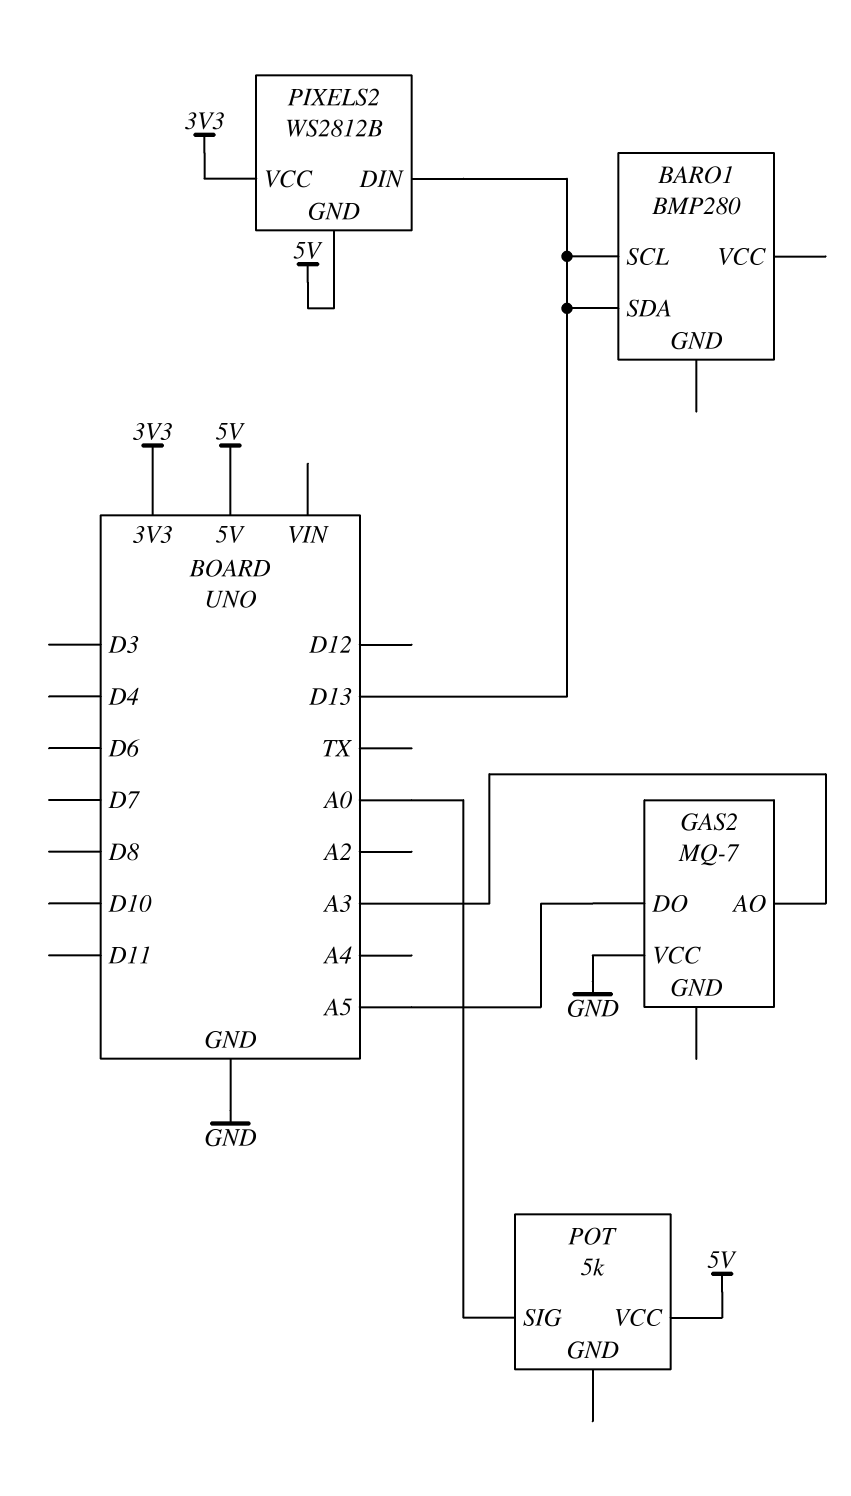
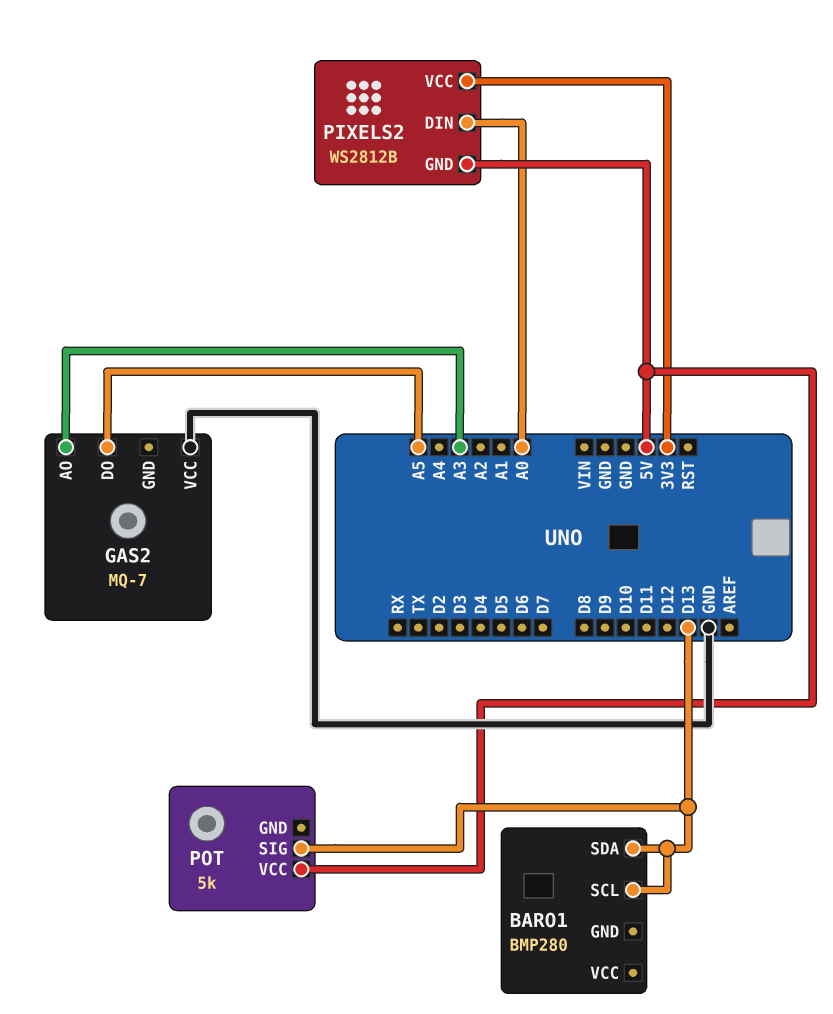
PIXELS2 pin DIN: D13 -> A0
POT pin SIG: A0 -> D13

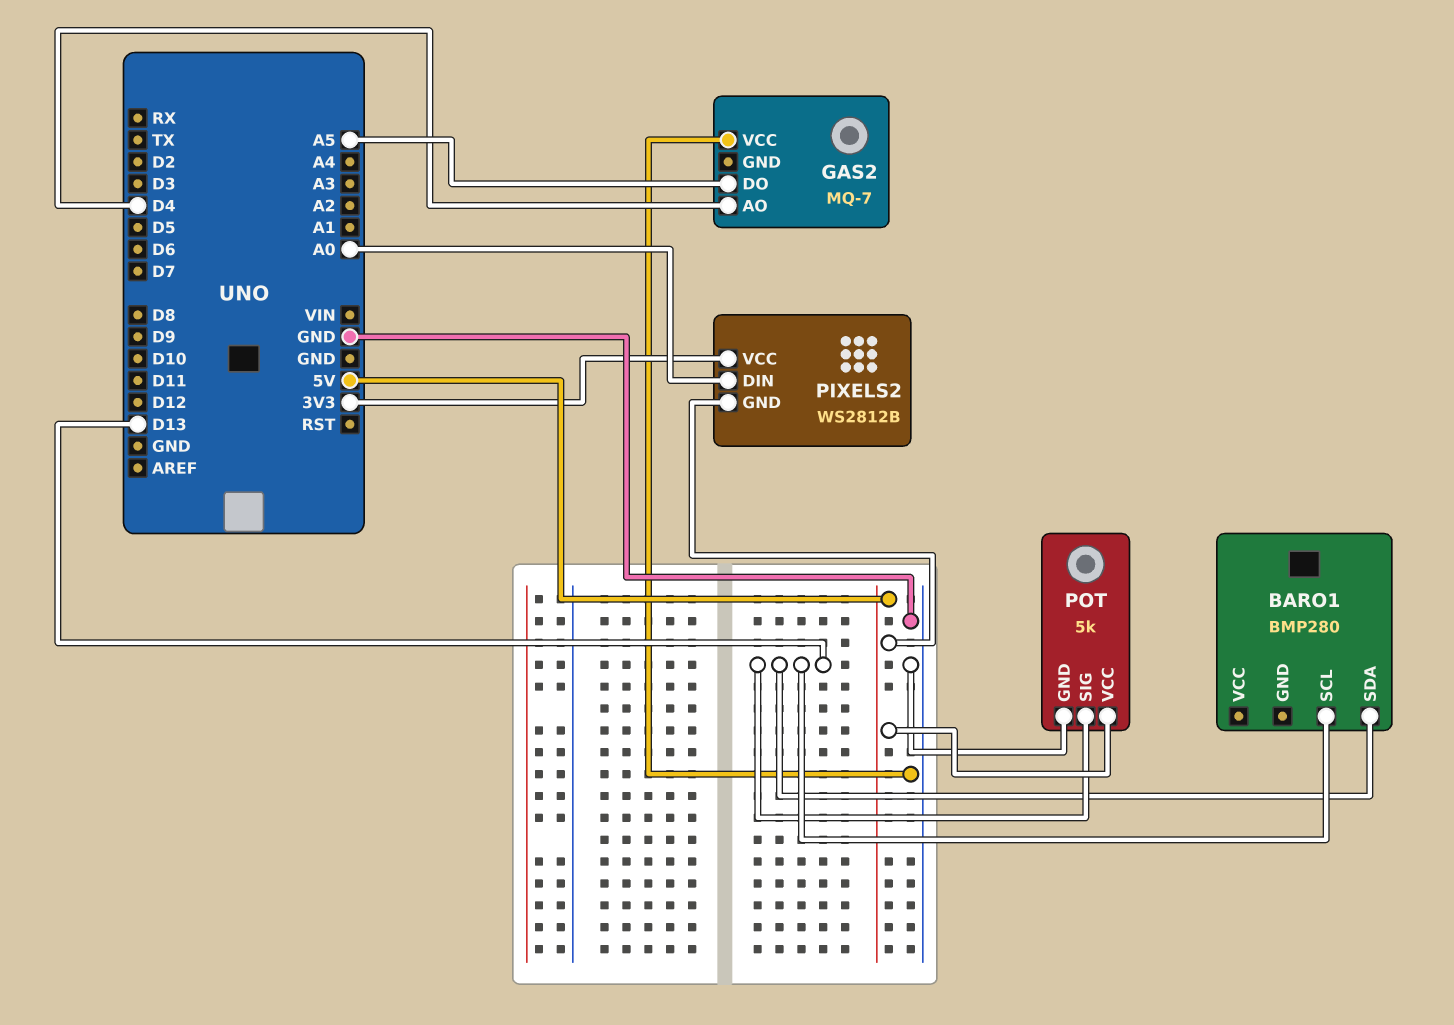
GAS2 pin AO: A3 -> D4
POT pin GND: none -> GND

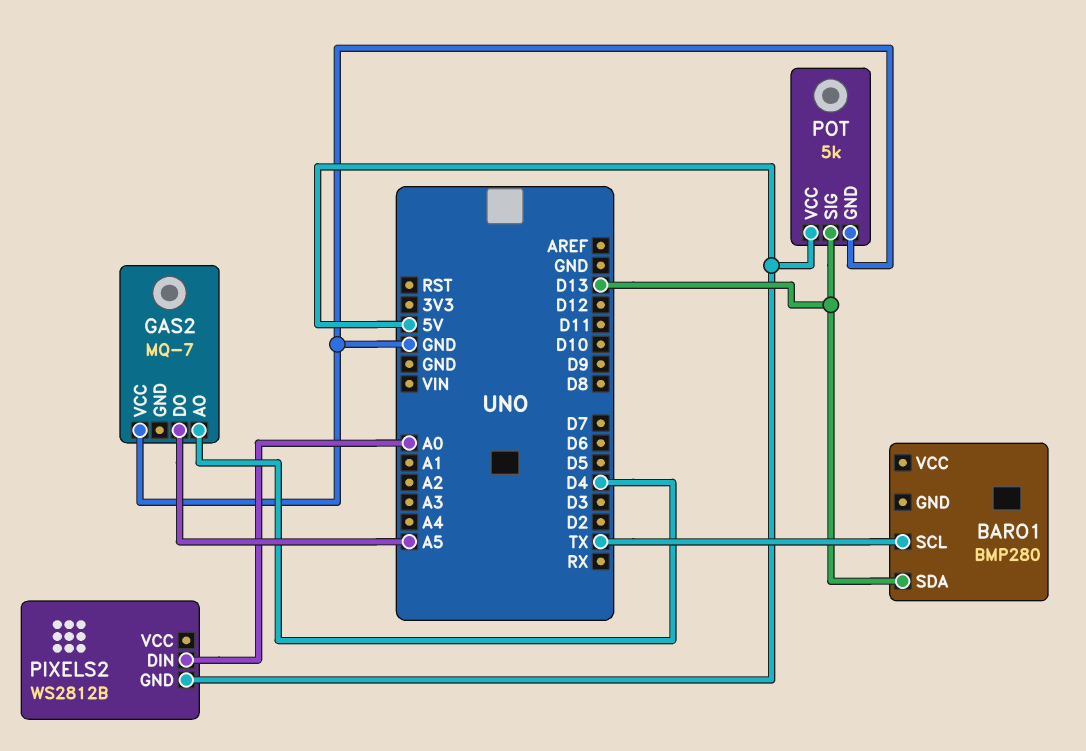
BARO1 pin SCL: D13 -> TX
PIXELS2 pin VCC: 3V3 -> none

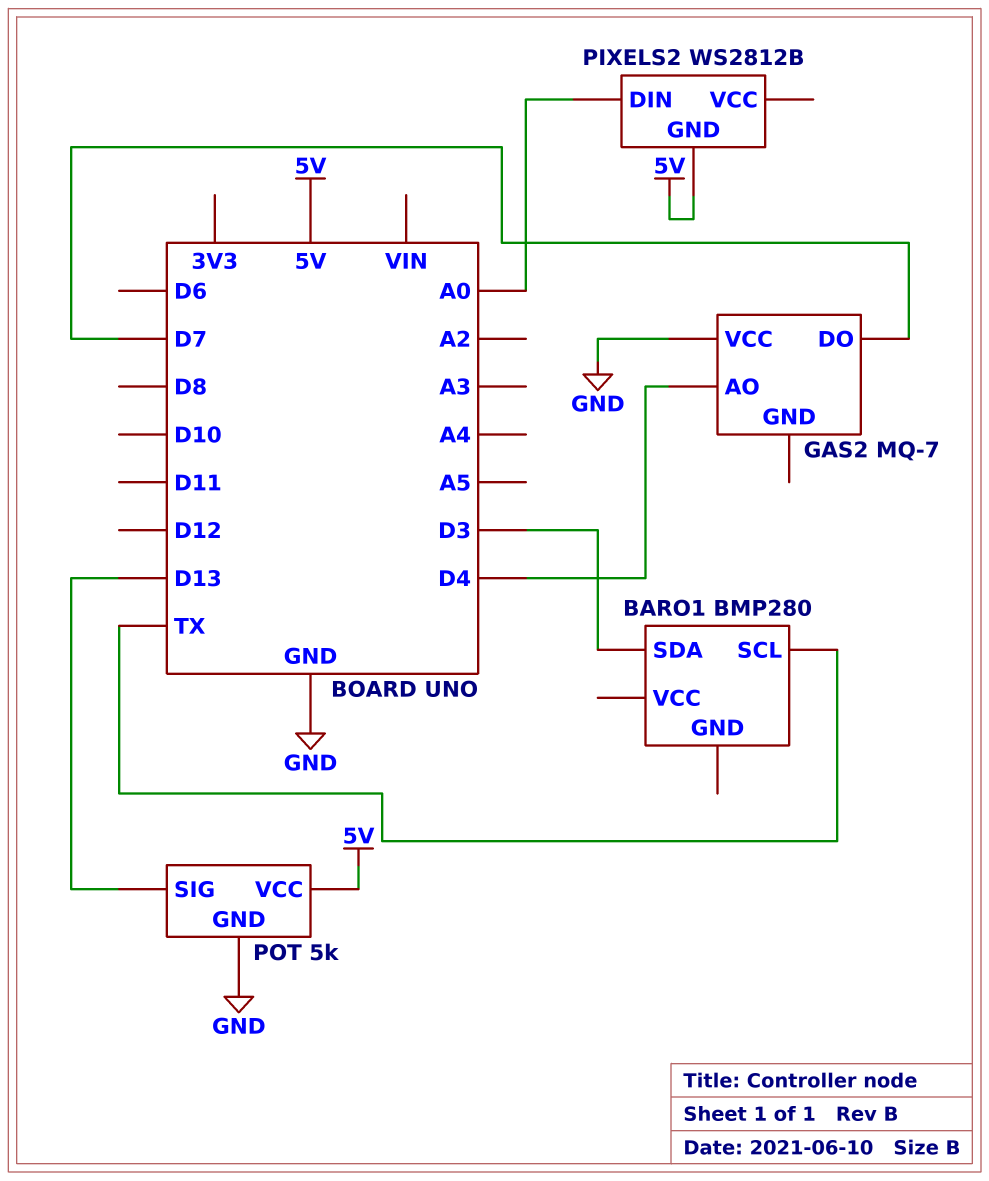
BARO1 pin SDA: D13 -> D3
GAS2 pin DO: A5 -> D7

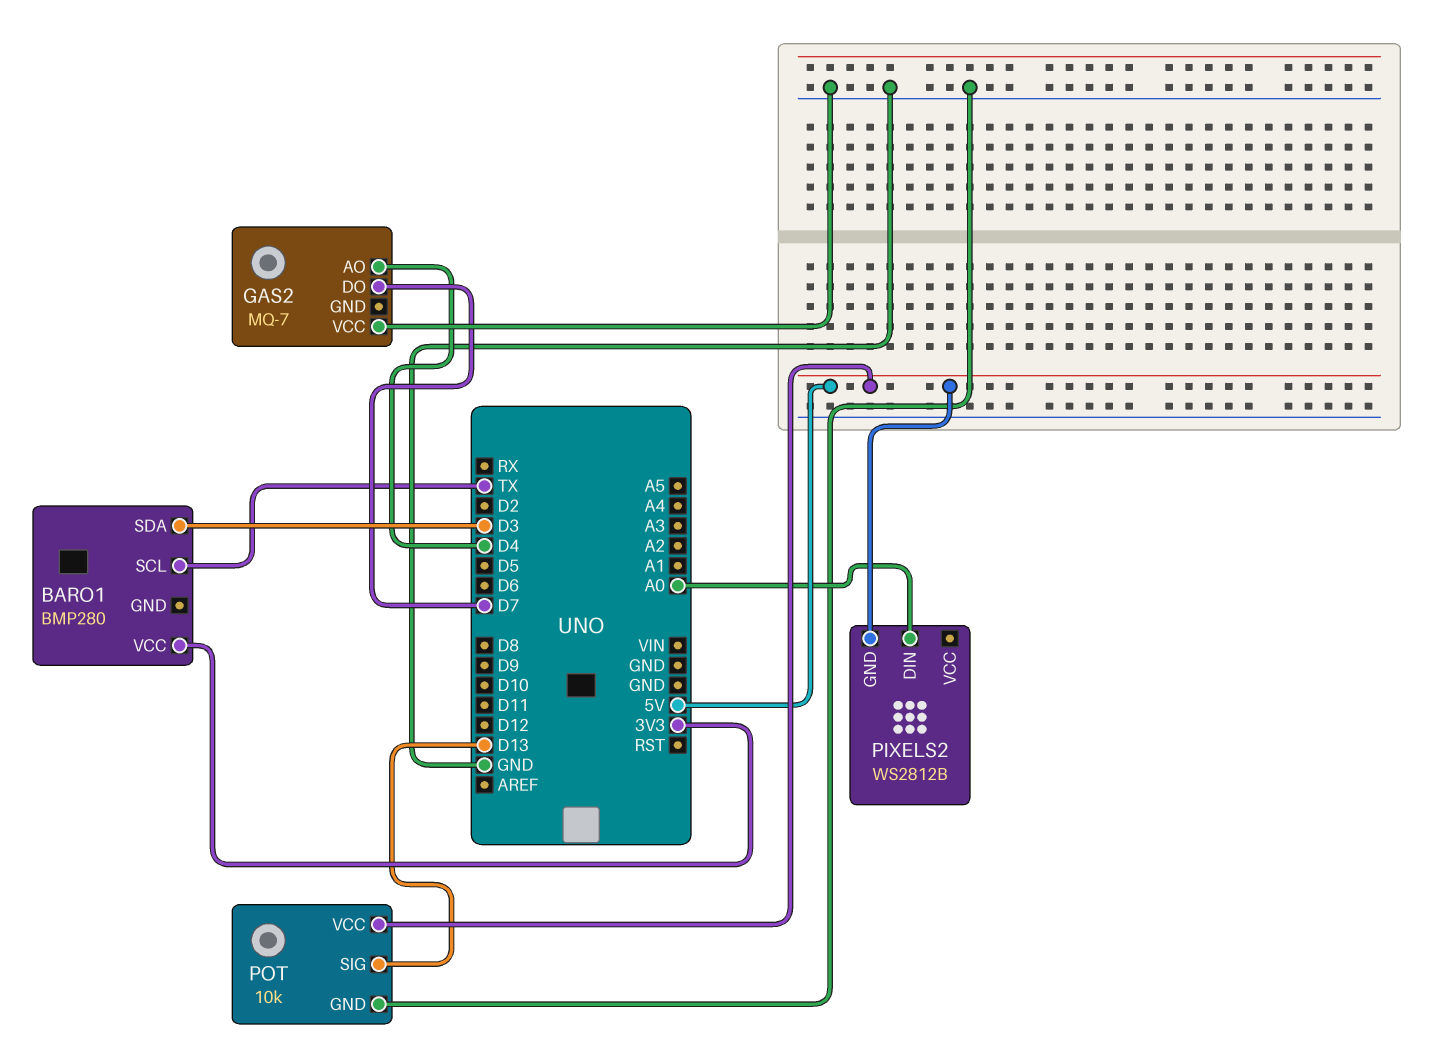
BARO1 pin VCC: none -> 3V3
POT: 5k -> 10k

